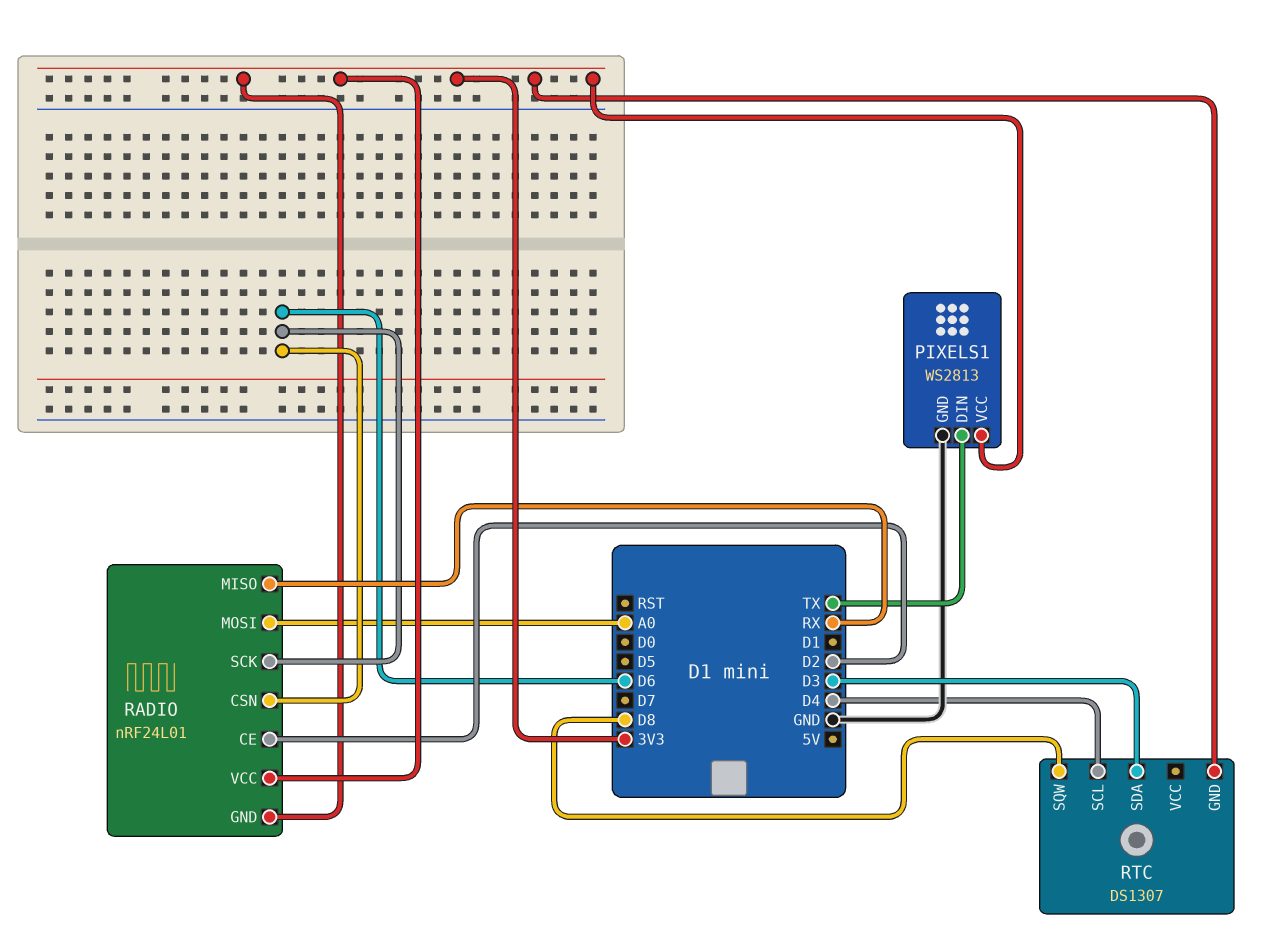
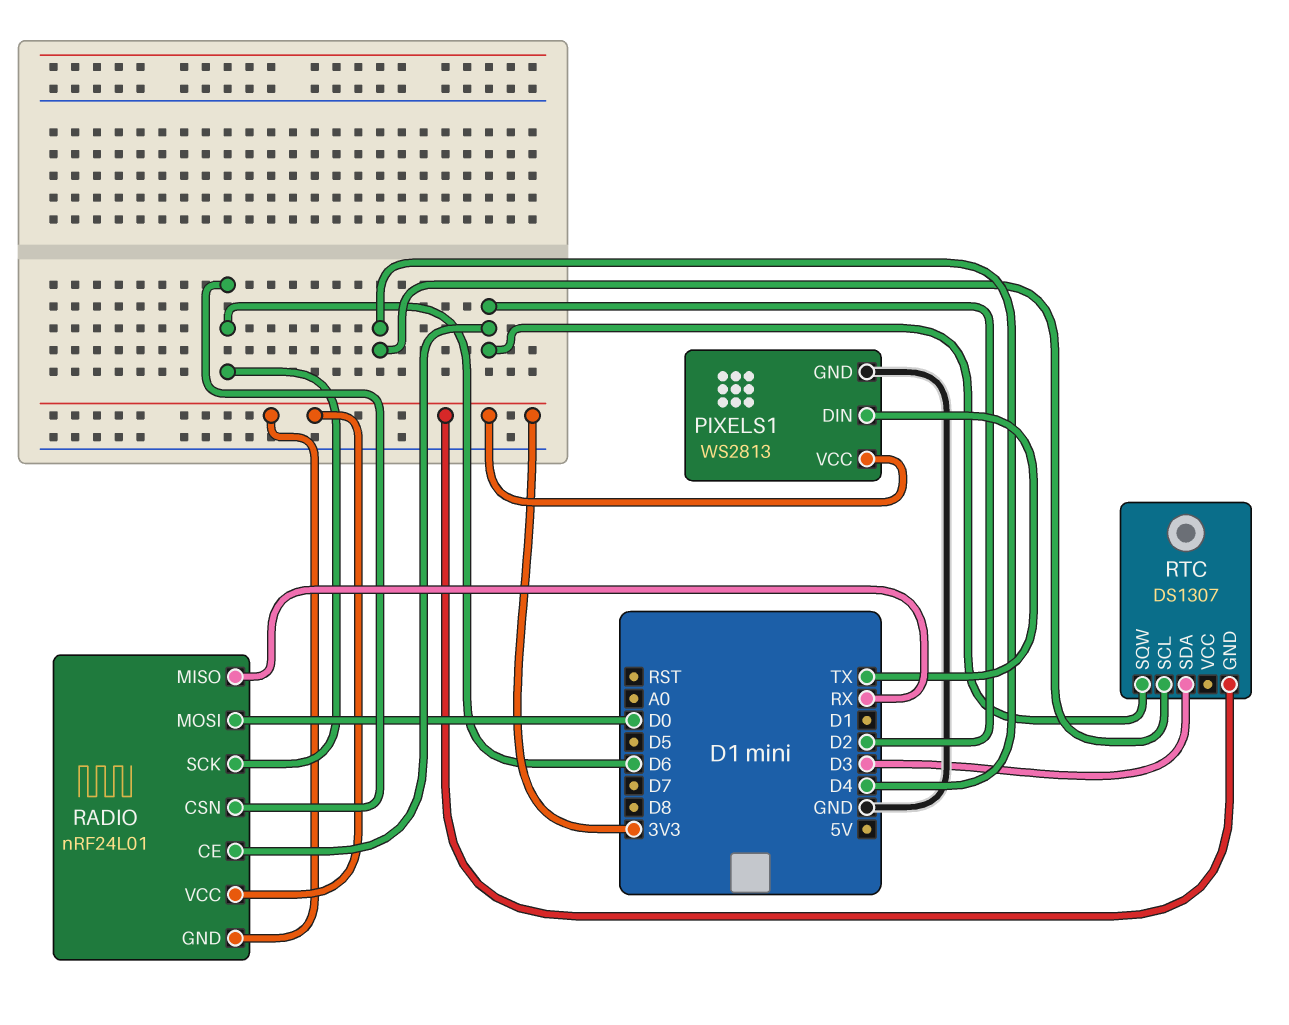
RADIO pin MOSI: A0 -> D0
RTC pin SQW: D8 -> D2

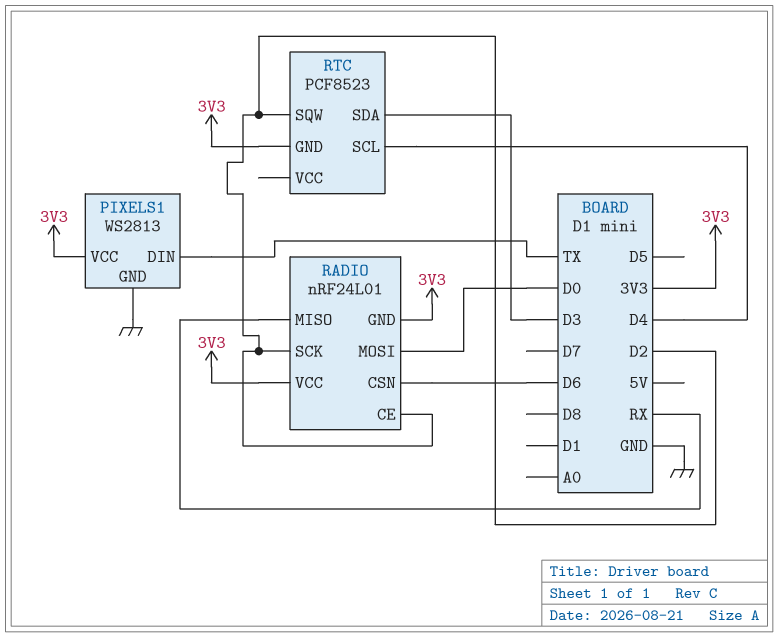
RADIO pin SCK: D6 -> D2
RTC: DS1307 -> PCF8523

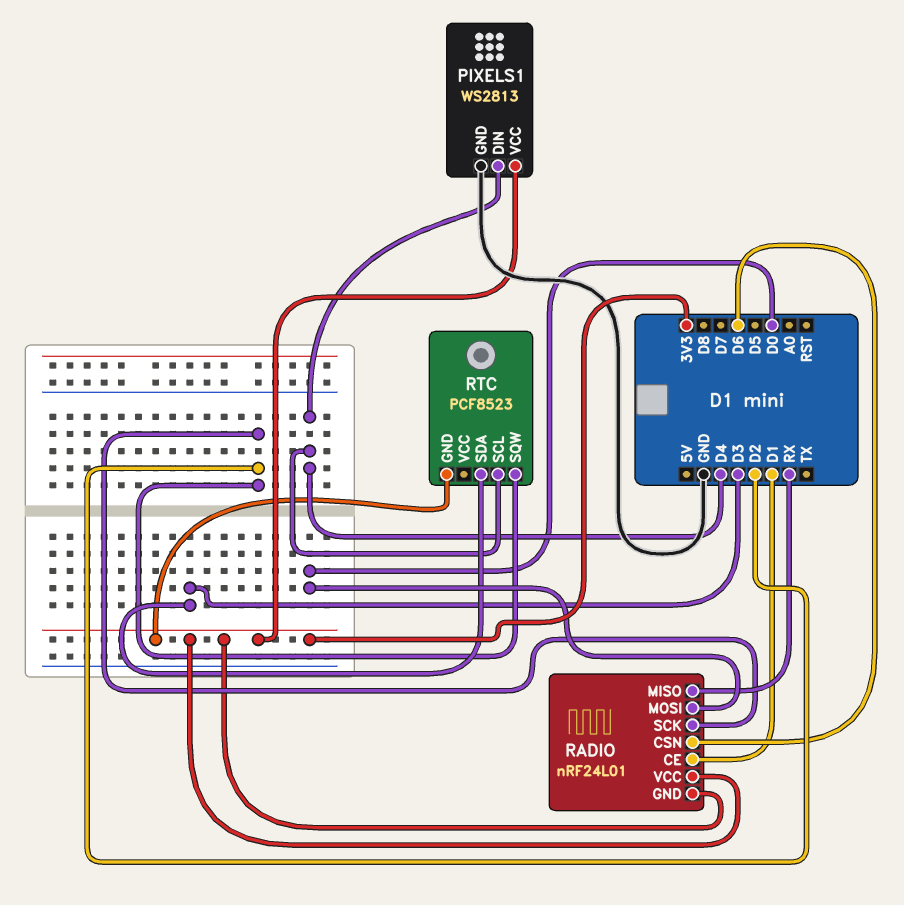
PIXELS1 pin DIN: TX -> D4
RADIO pin CE: D2 -> D1

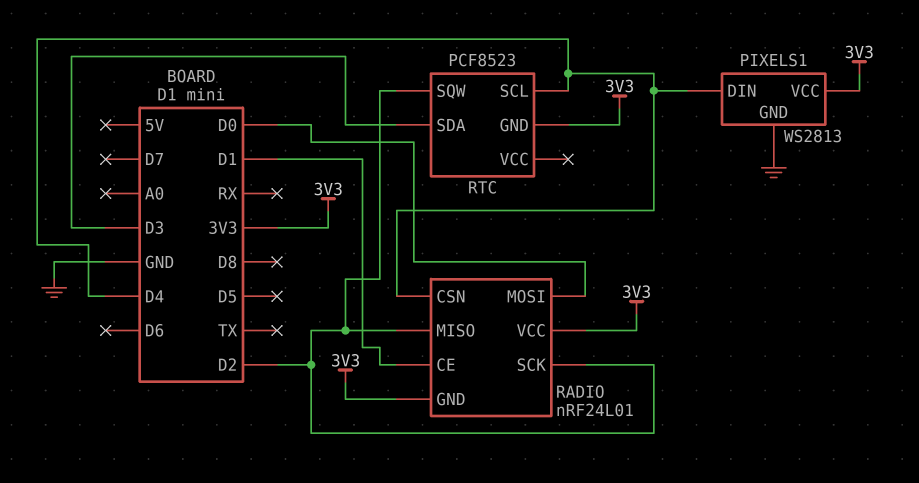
RADIO pin CSN: D6 -> D4
RADIO pin MISO: RX -> D2

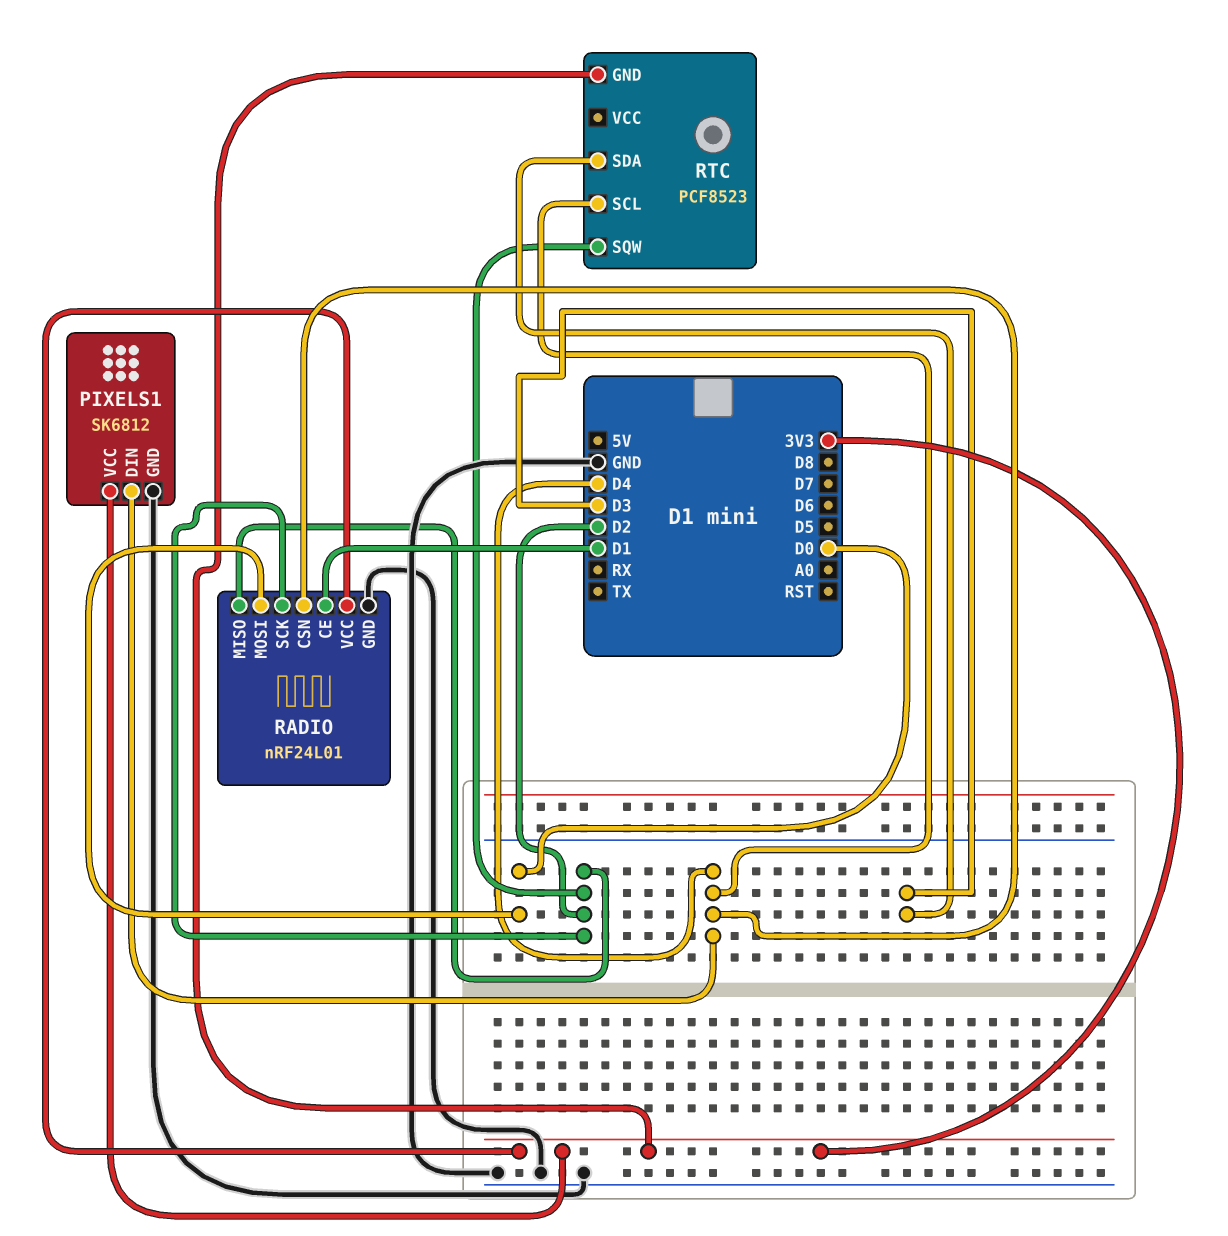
PIXELS1: WS2813 -> SK6812
RADIO pin GND: 3V3 -> GND

